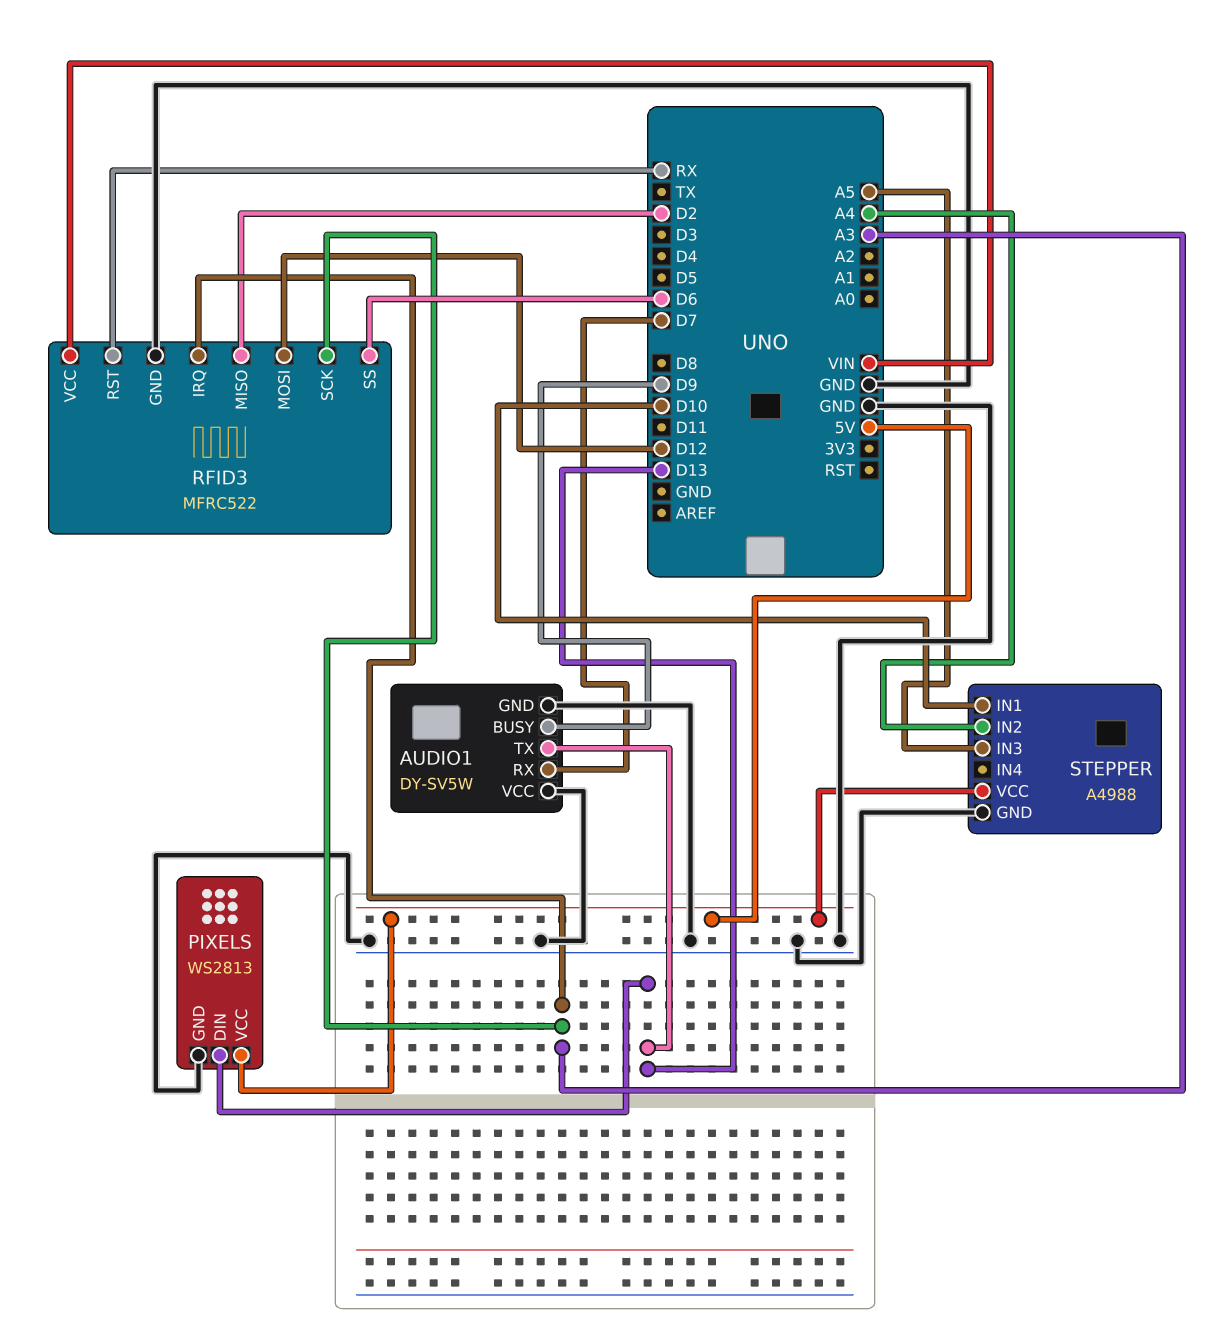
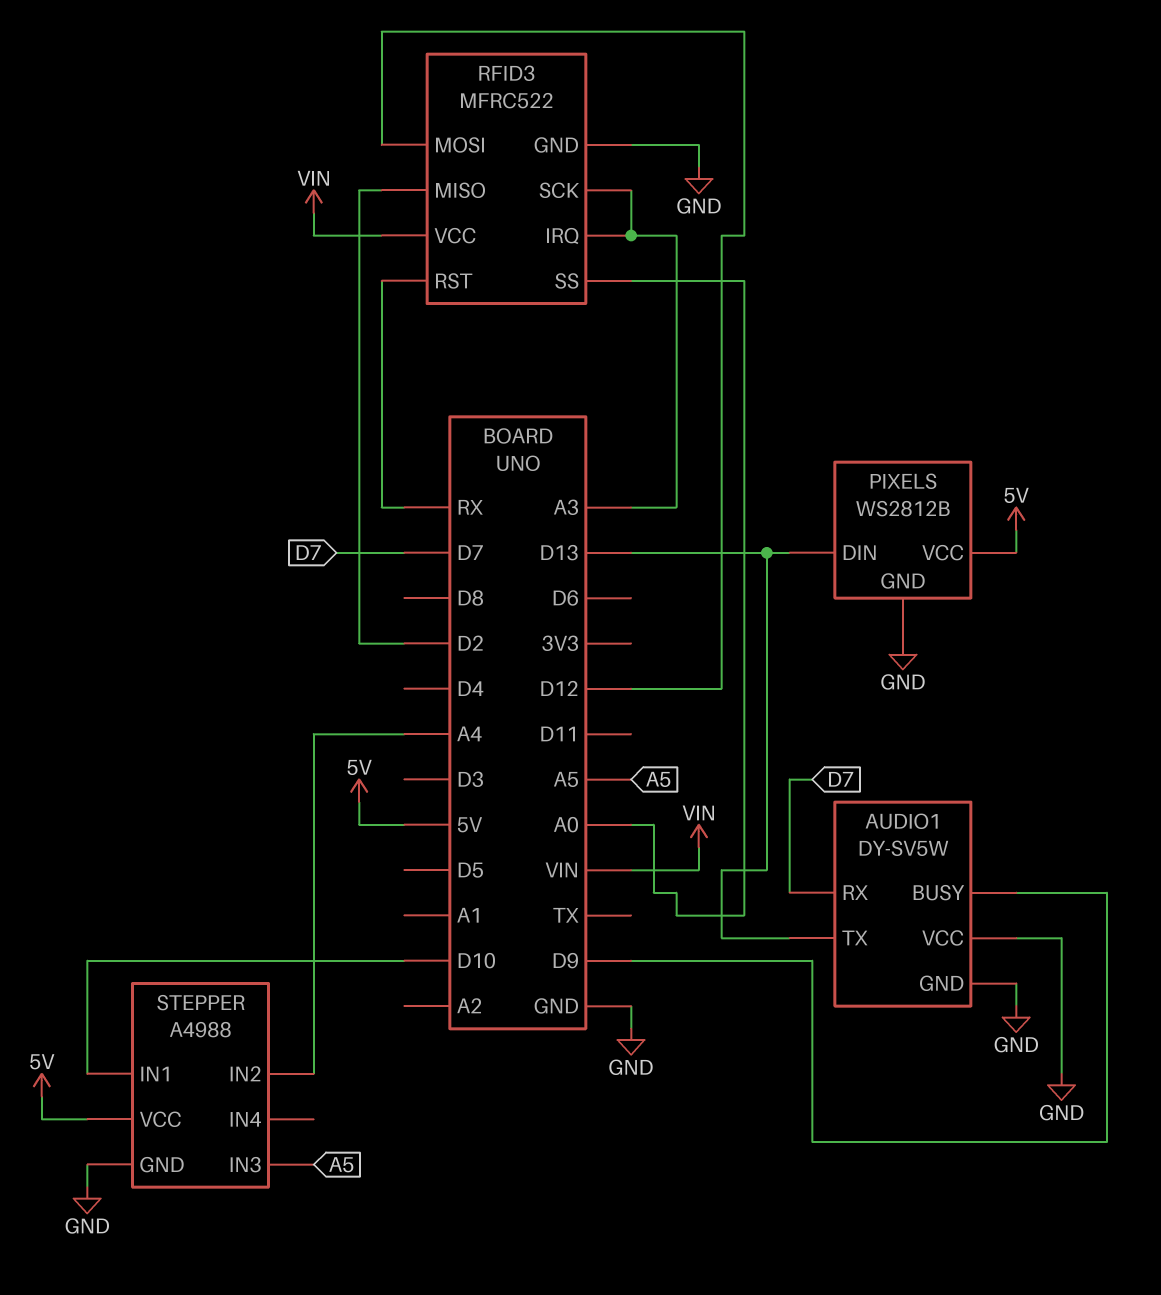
PIXELS: WS2813 -> WS2812B
RFID3 pin SS: D6 -> A0

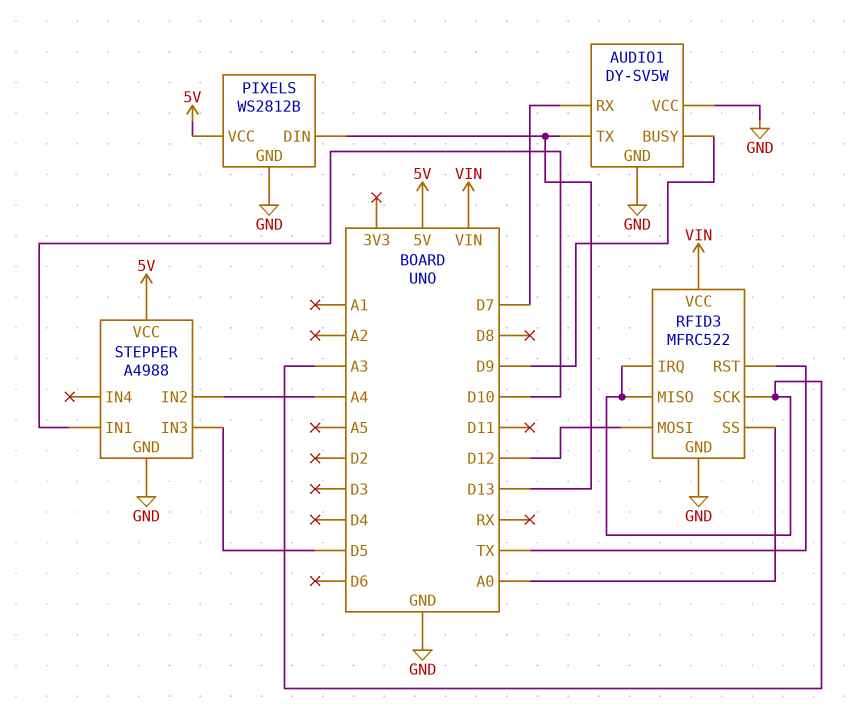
RFID3 pin MISO: D2 -> A3
RFID3 pin RST: RX -> TX
STEPPER pin IN3: A5 -> D5

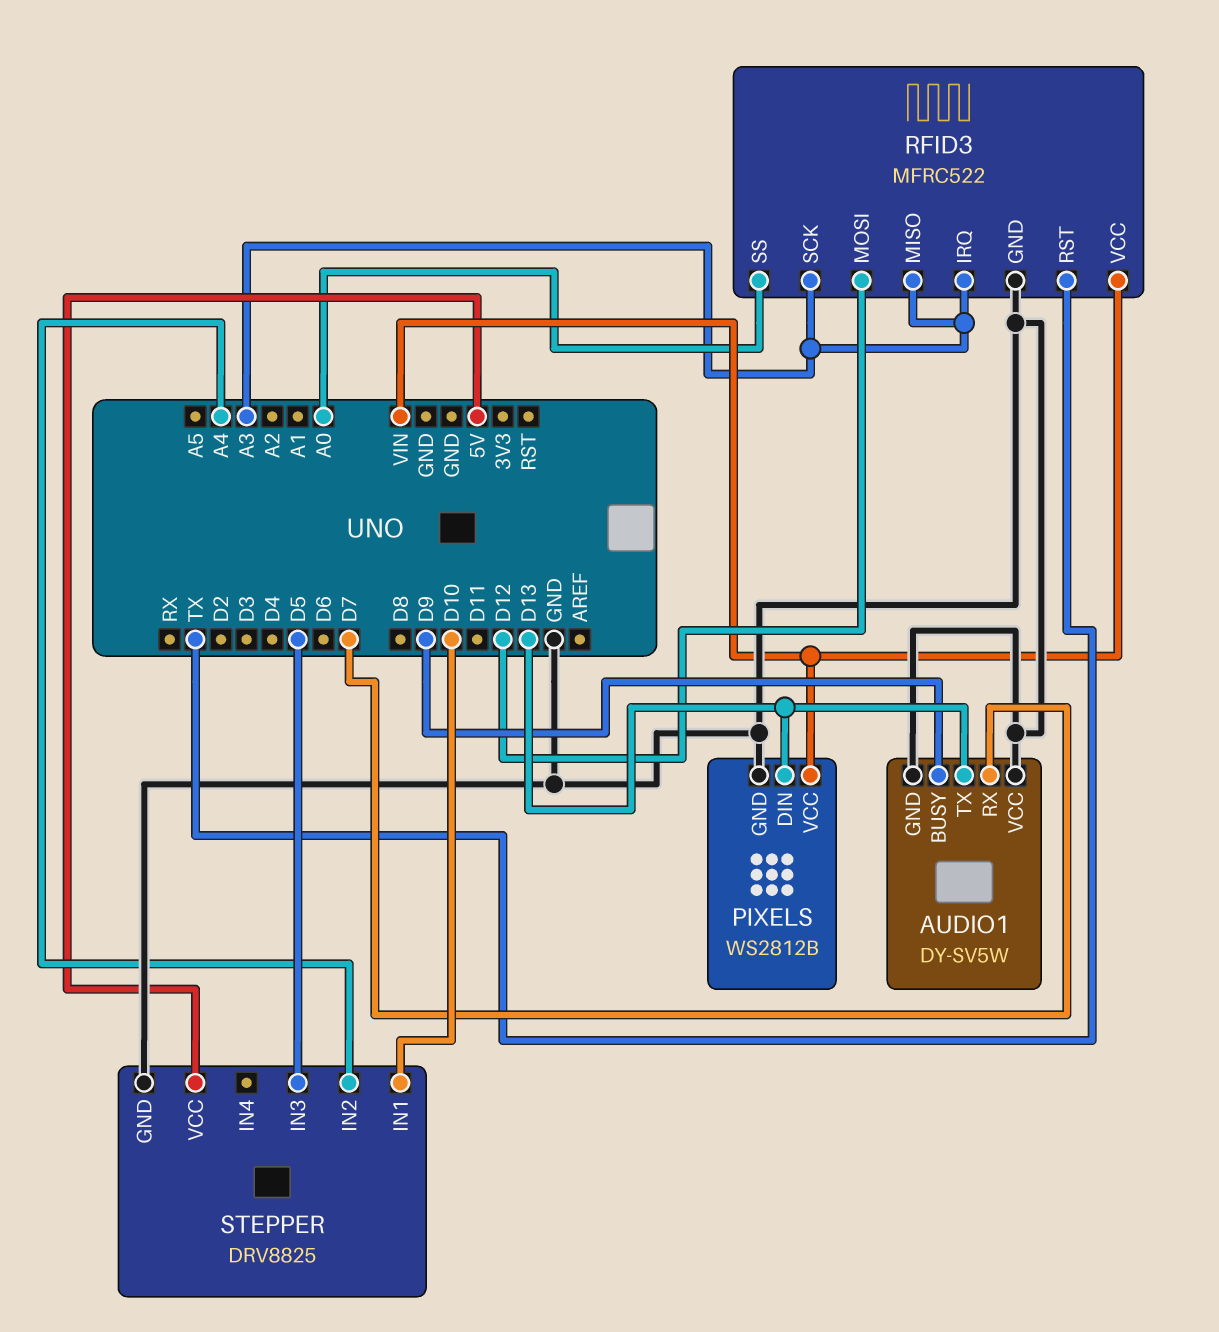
PIXELS pin VCC: 5V -> VIN
STEPPER: A4988 -> DRV8825

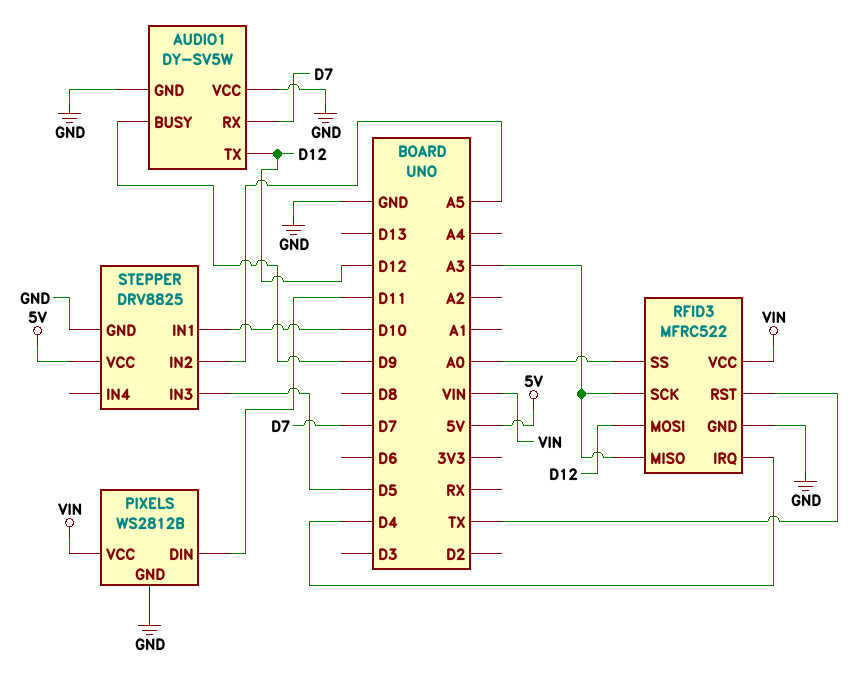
AUDIO1 pin TX: D13 -> D12
PIXELS pin DIN: D13 -> D11
RFID3 pin IRQ: A3 -> D4
STEPPER pin IN2: A4 -> A5

